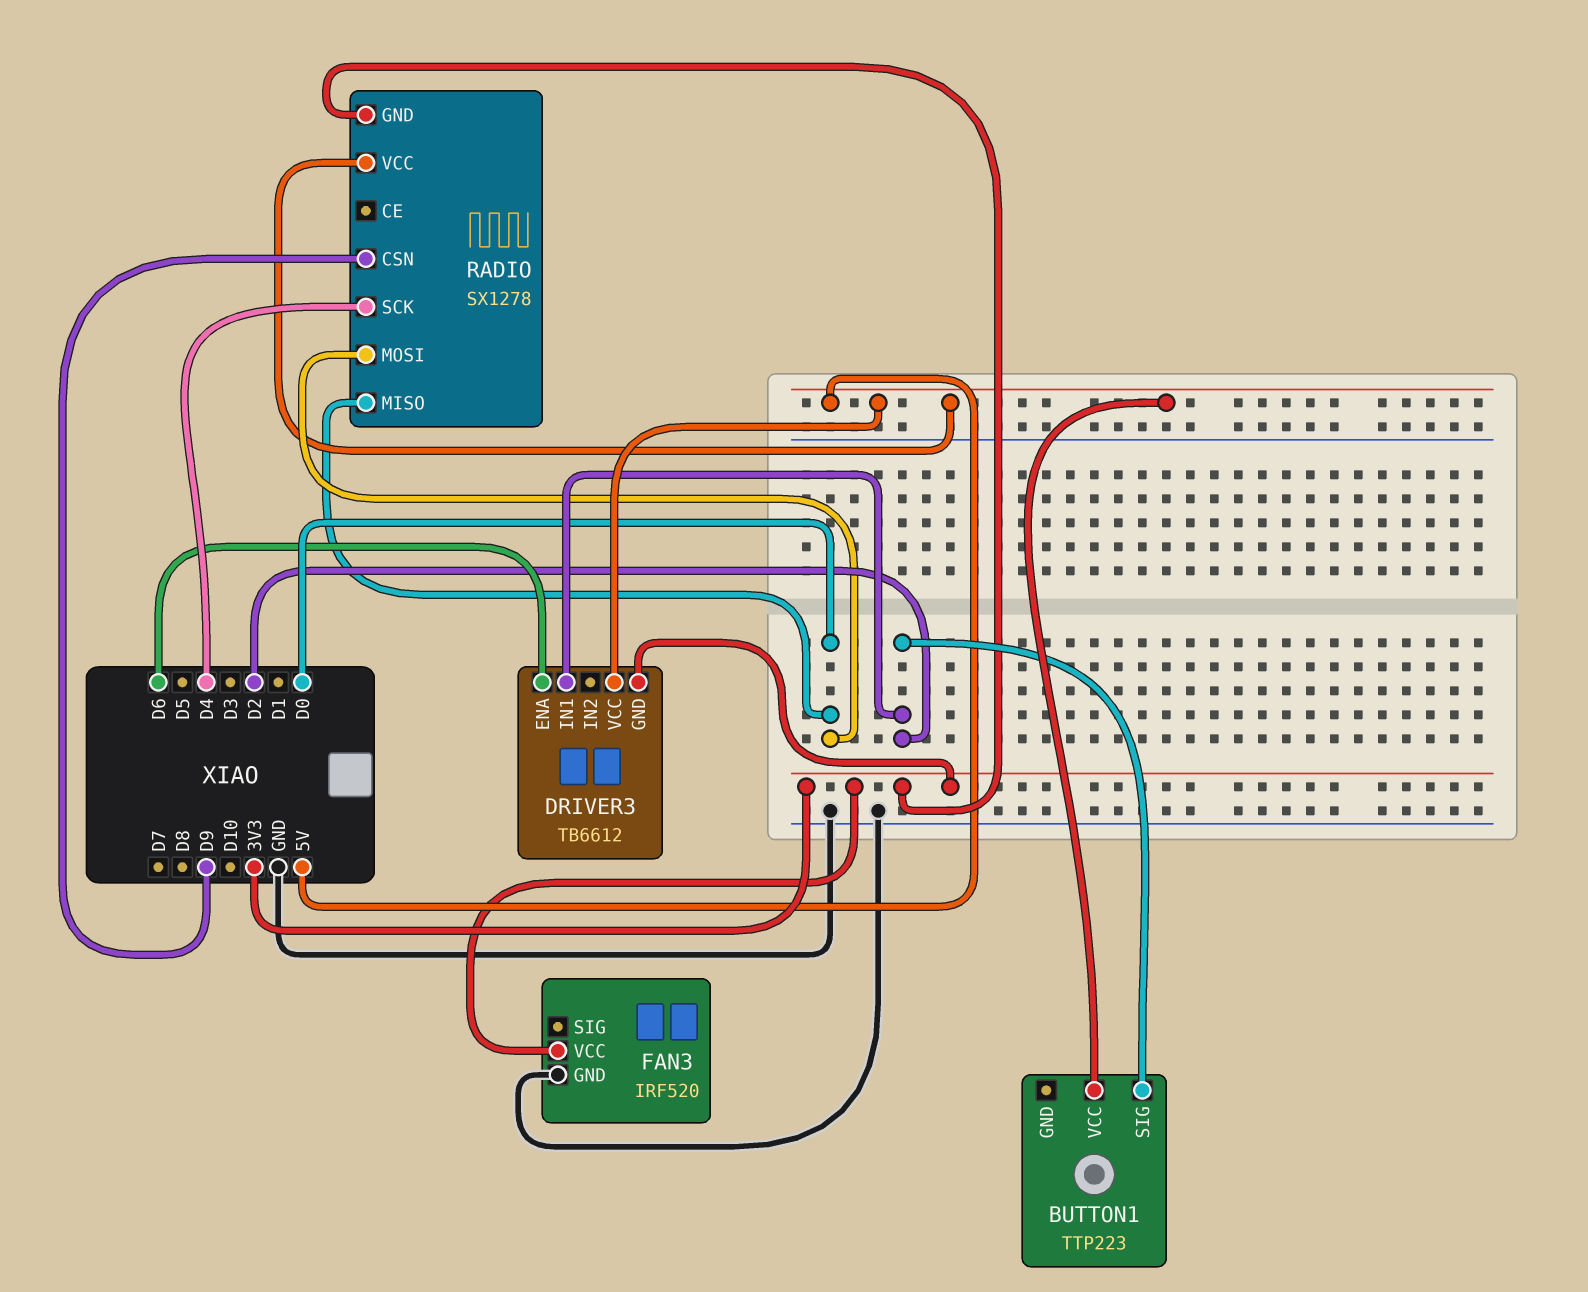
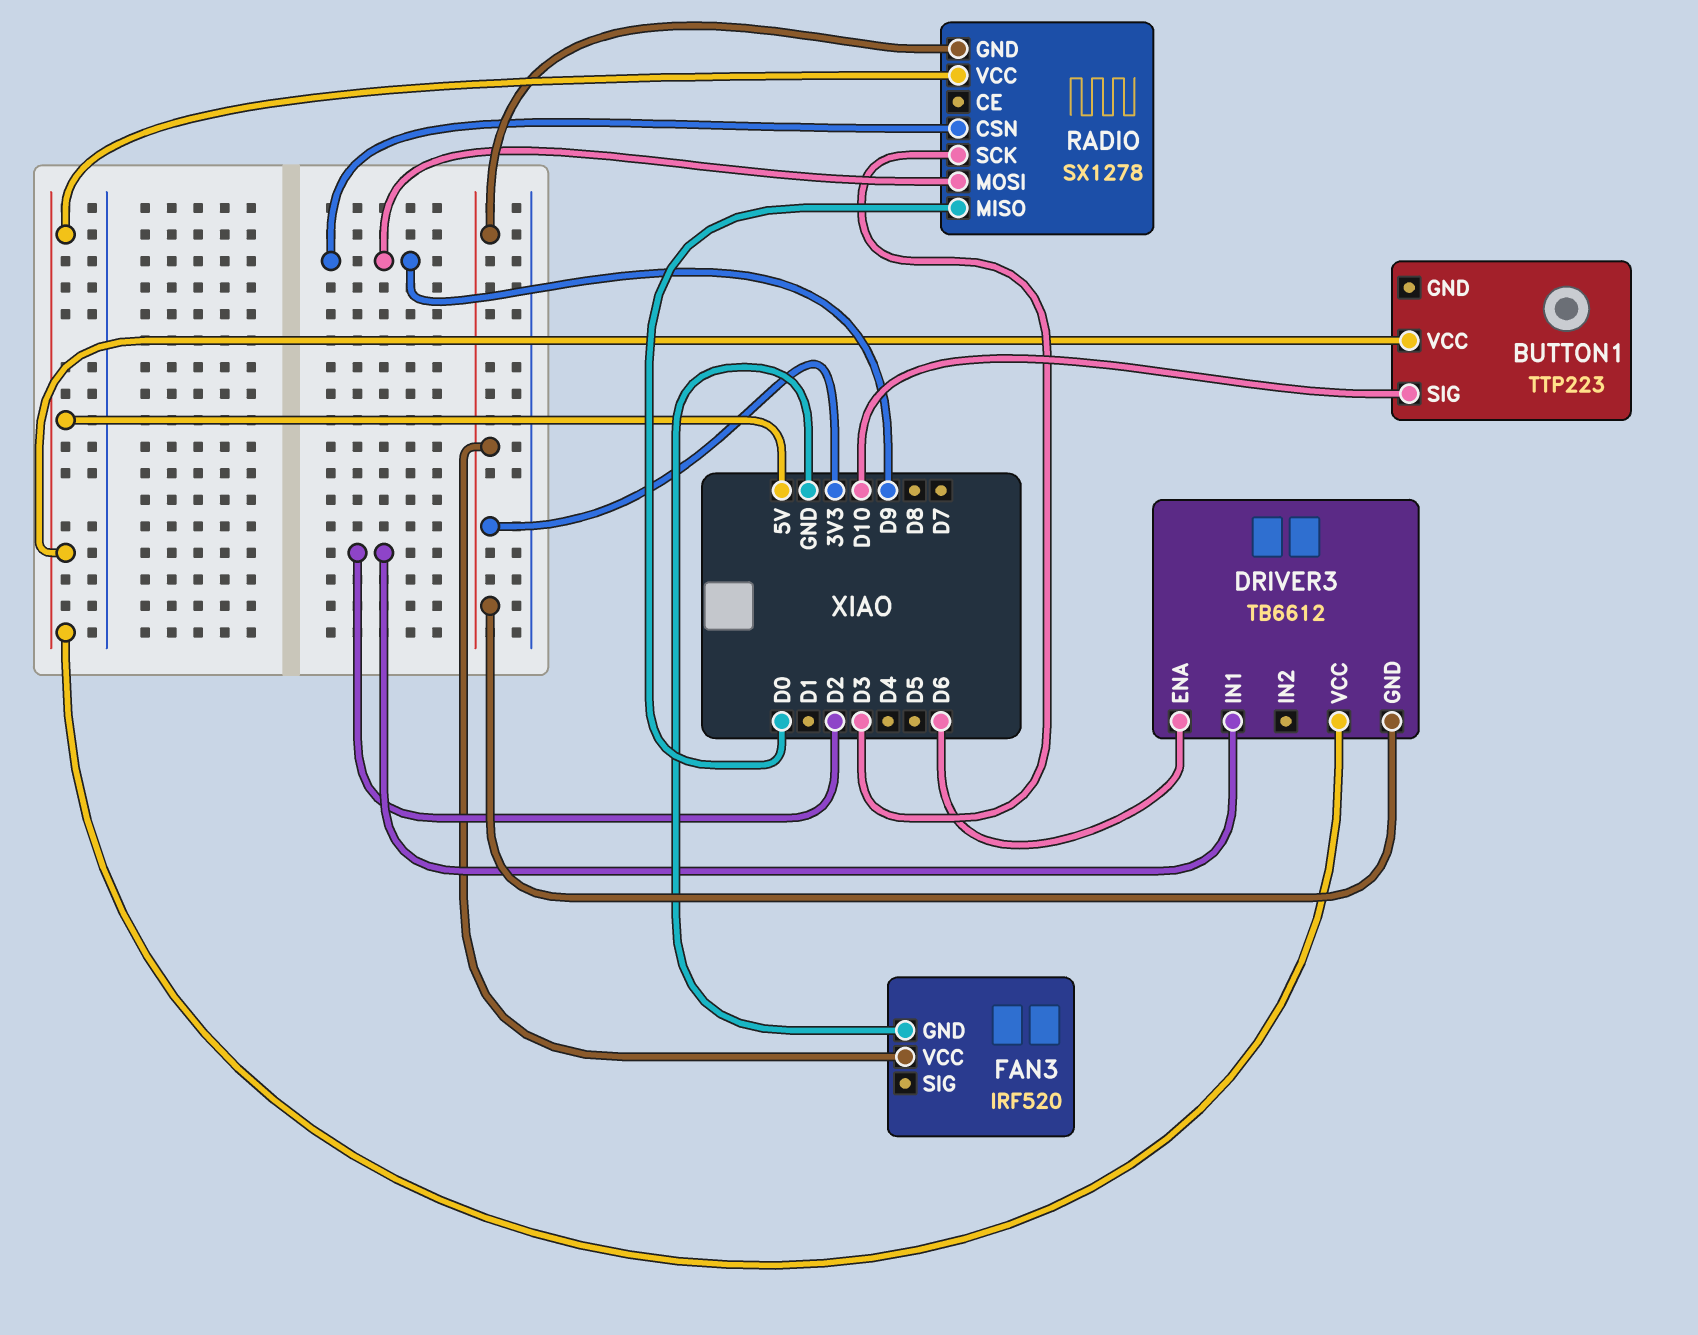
BUTTON1 pin SIG: D2 -> D10
RADIO pin MOSI: D0 -> D9
RADIO pin SCK: D4 -> D3

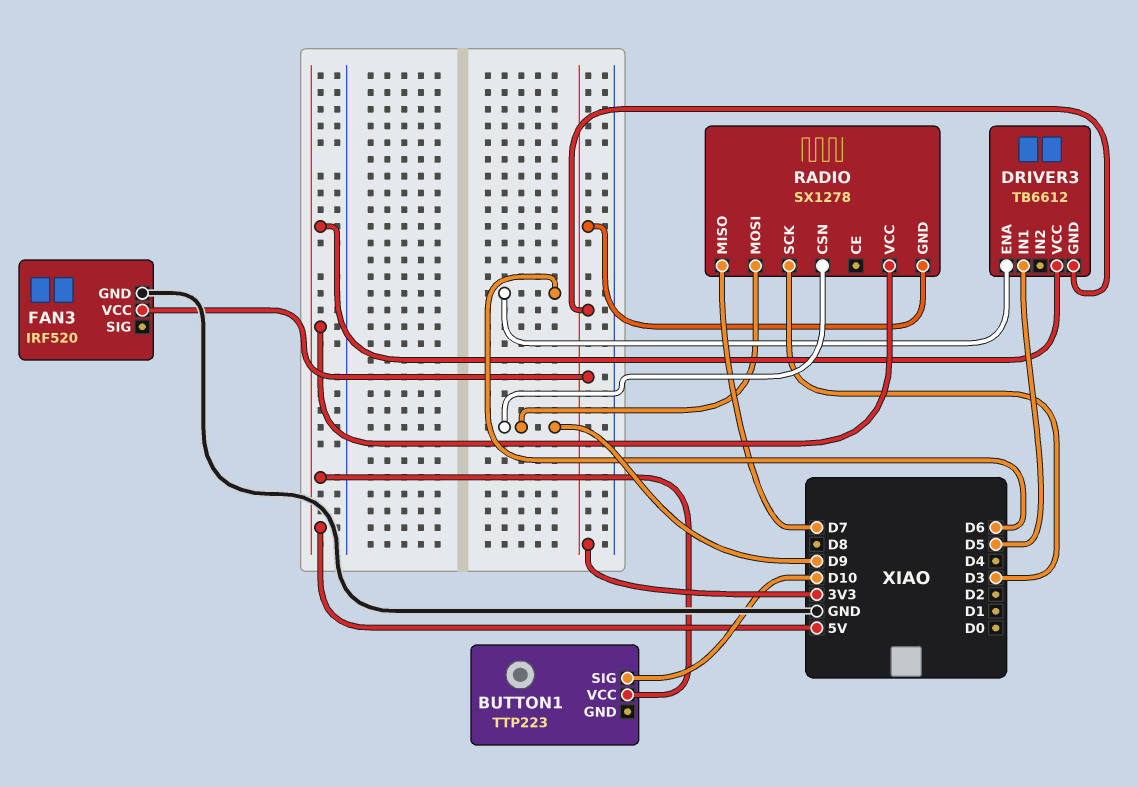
DRIVER3 pin IN1: D2 -> D5
RADIO pin MISO: D0 -> D7

